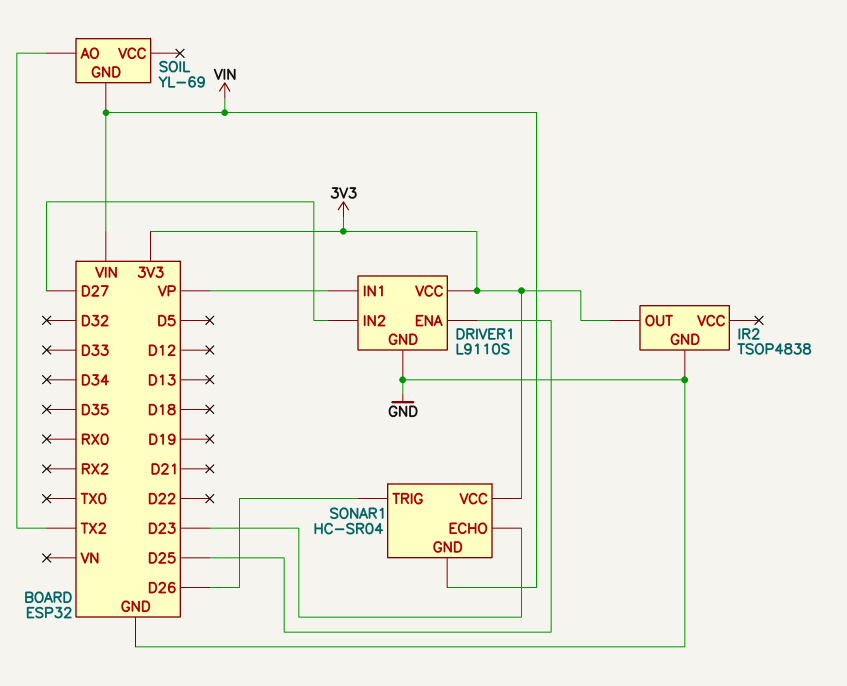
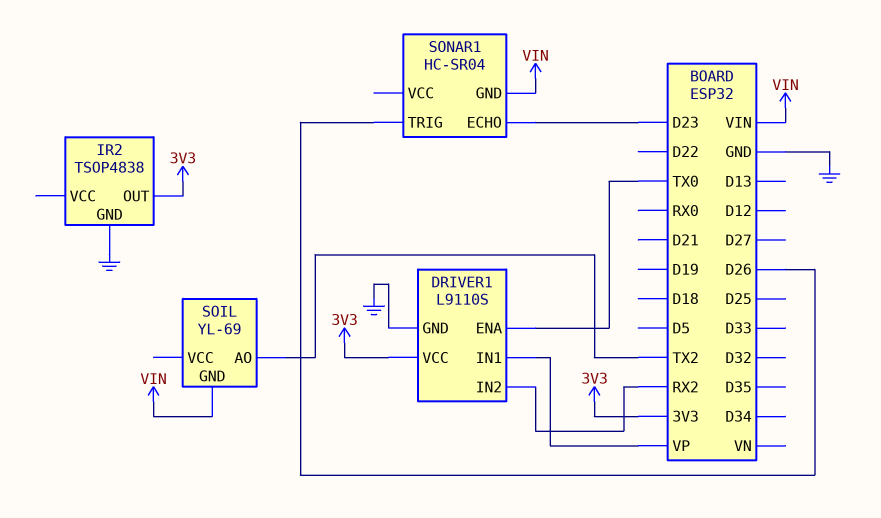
DRIVER1 pin ENA: D25 -> TX0
DRIVER1 pin IN2: D27 -> RX2
SONAR1 pin VCC: 3V3 -> none

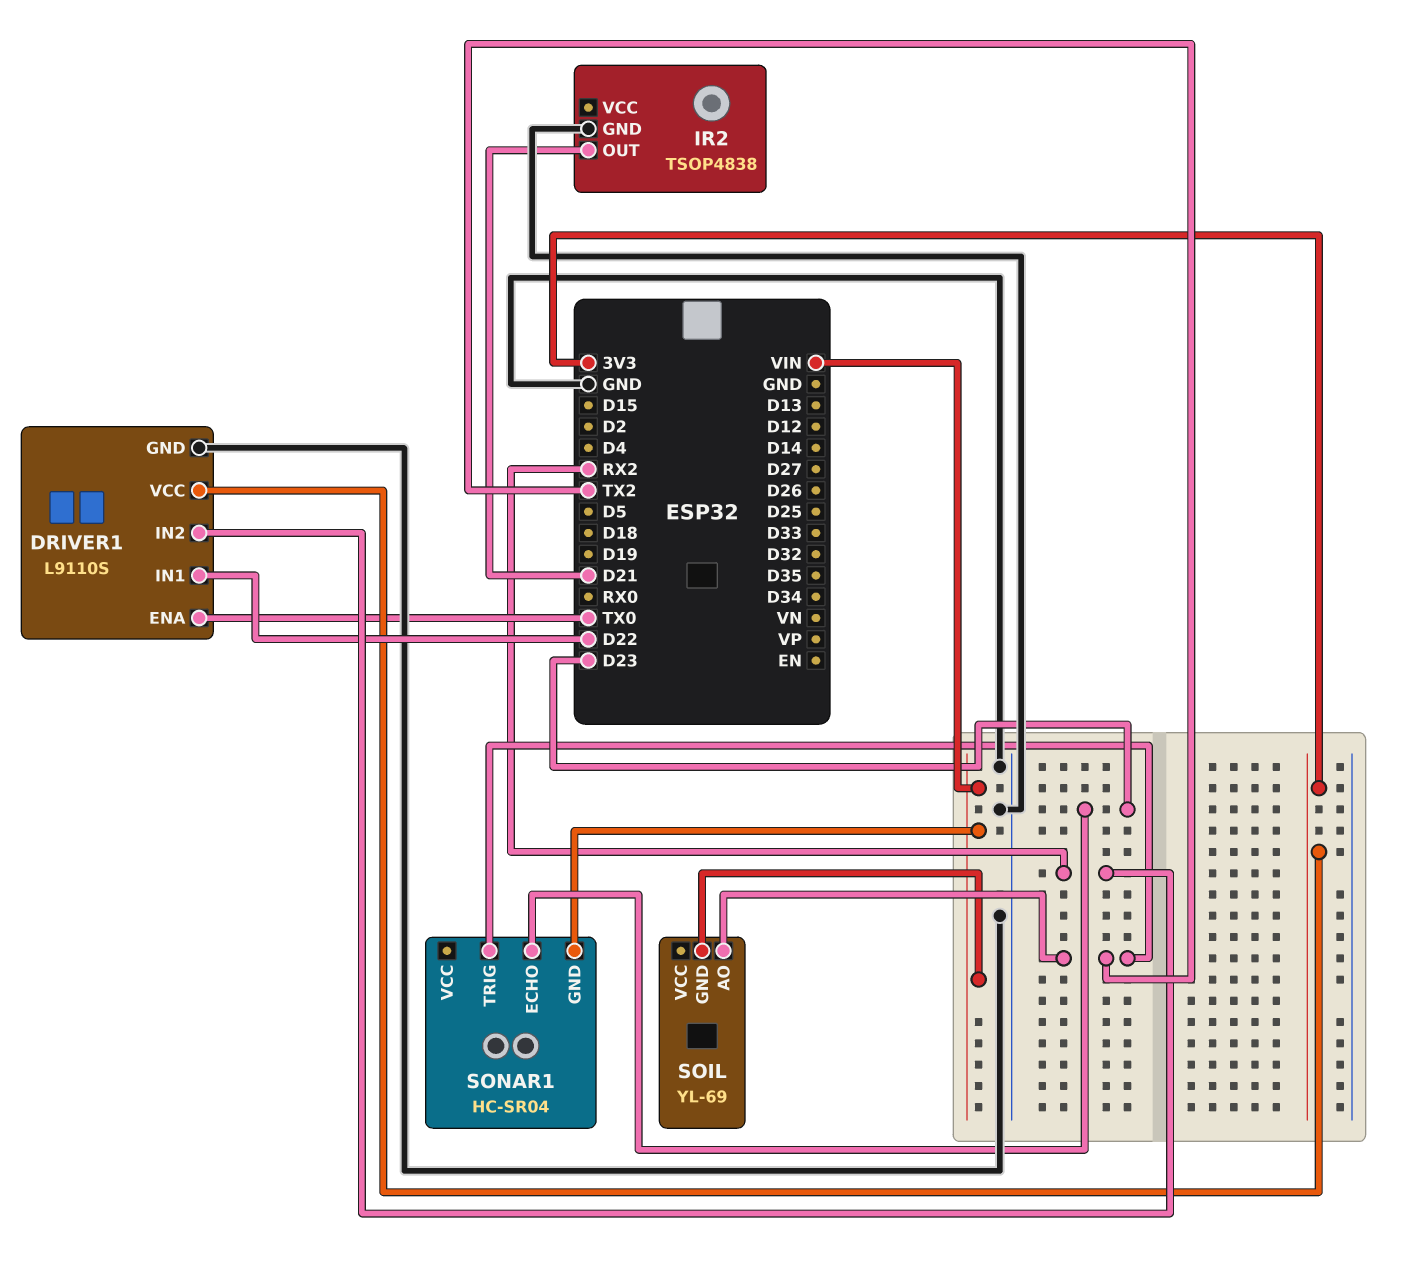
DRIVER1 pin IN1: VP -> D22
IR2 pin OUT: 3V3 -> D21
SONAR1 pin TRIG: D26 -> TX2

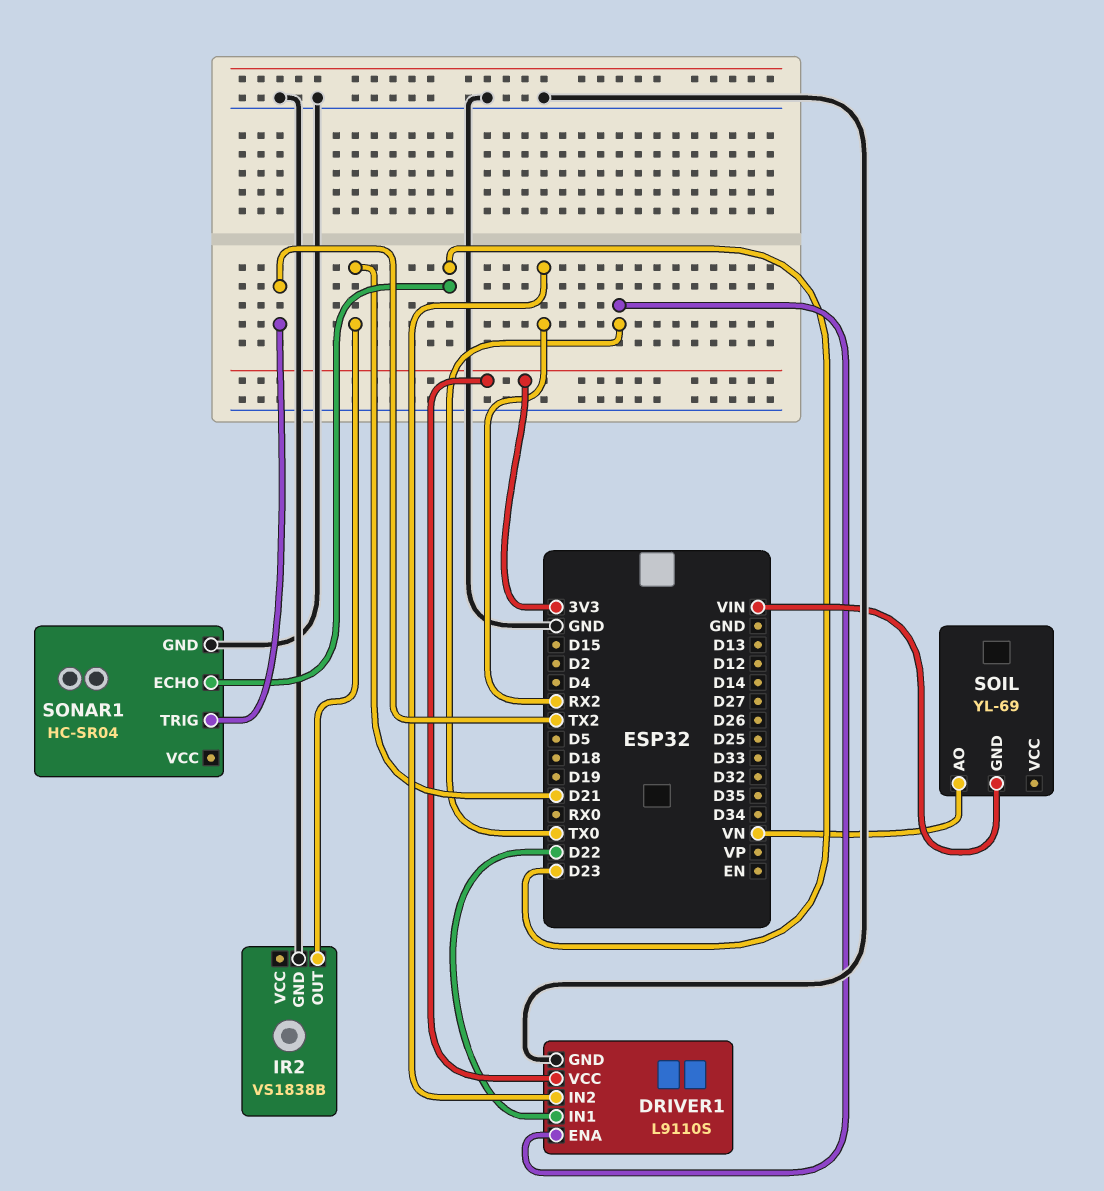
IR2: TSOP4838 -> VS1838B
SOIL pin AO: TX2 -> VN
SONAR1 pin GND: VIN -> GND

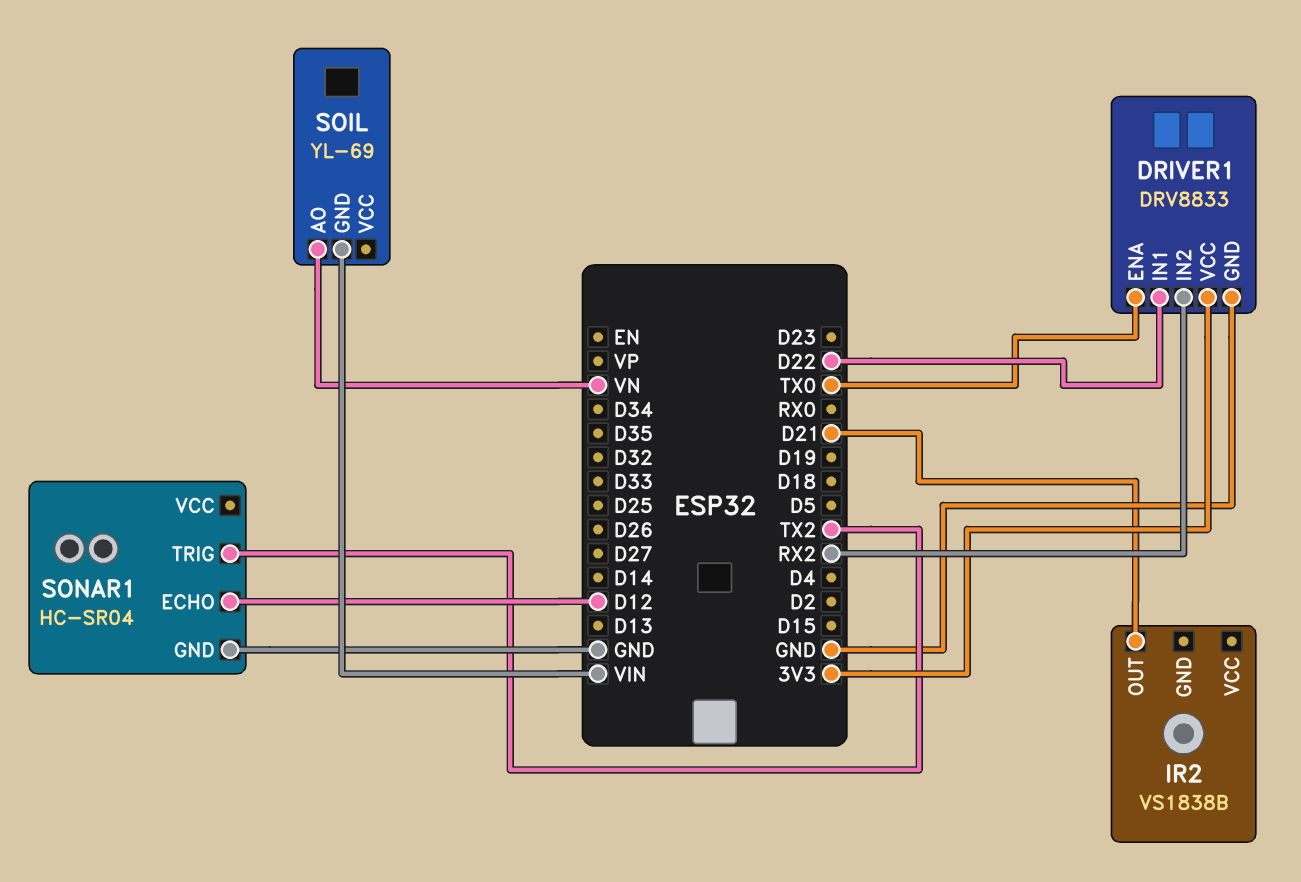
DRIVER1: L9110S -> DRV8833
IR2 pin GND: GND -> none
SONAR1 pin ECHO: D23 -> D12

